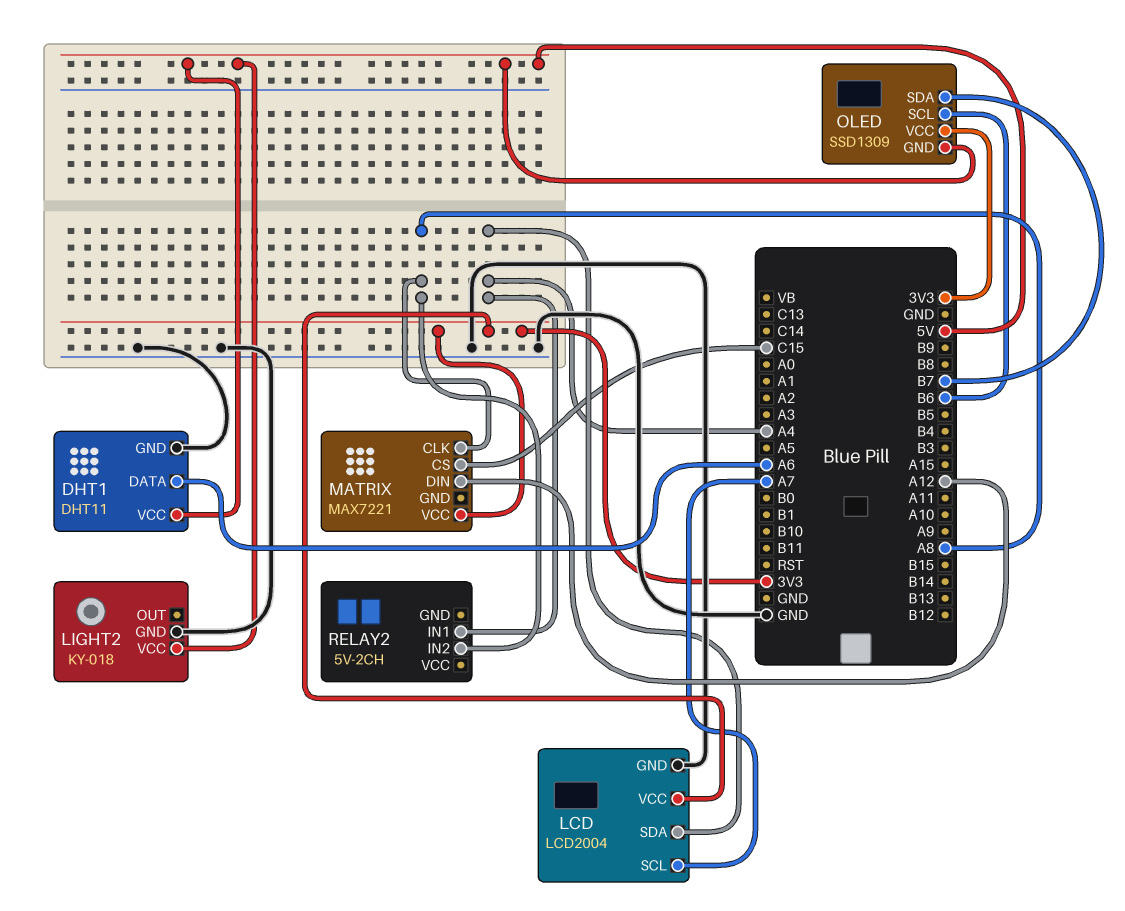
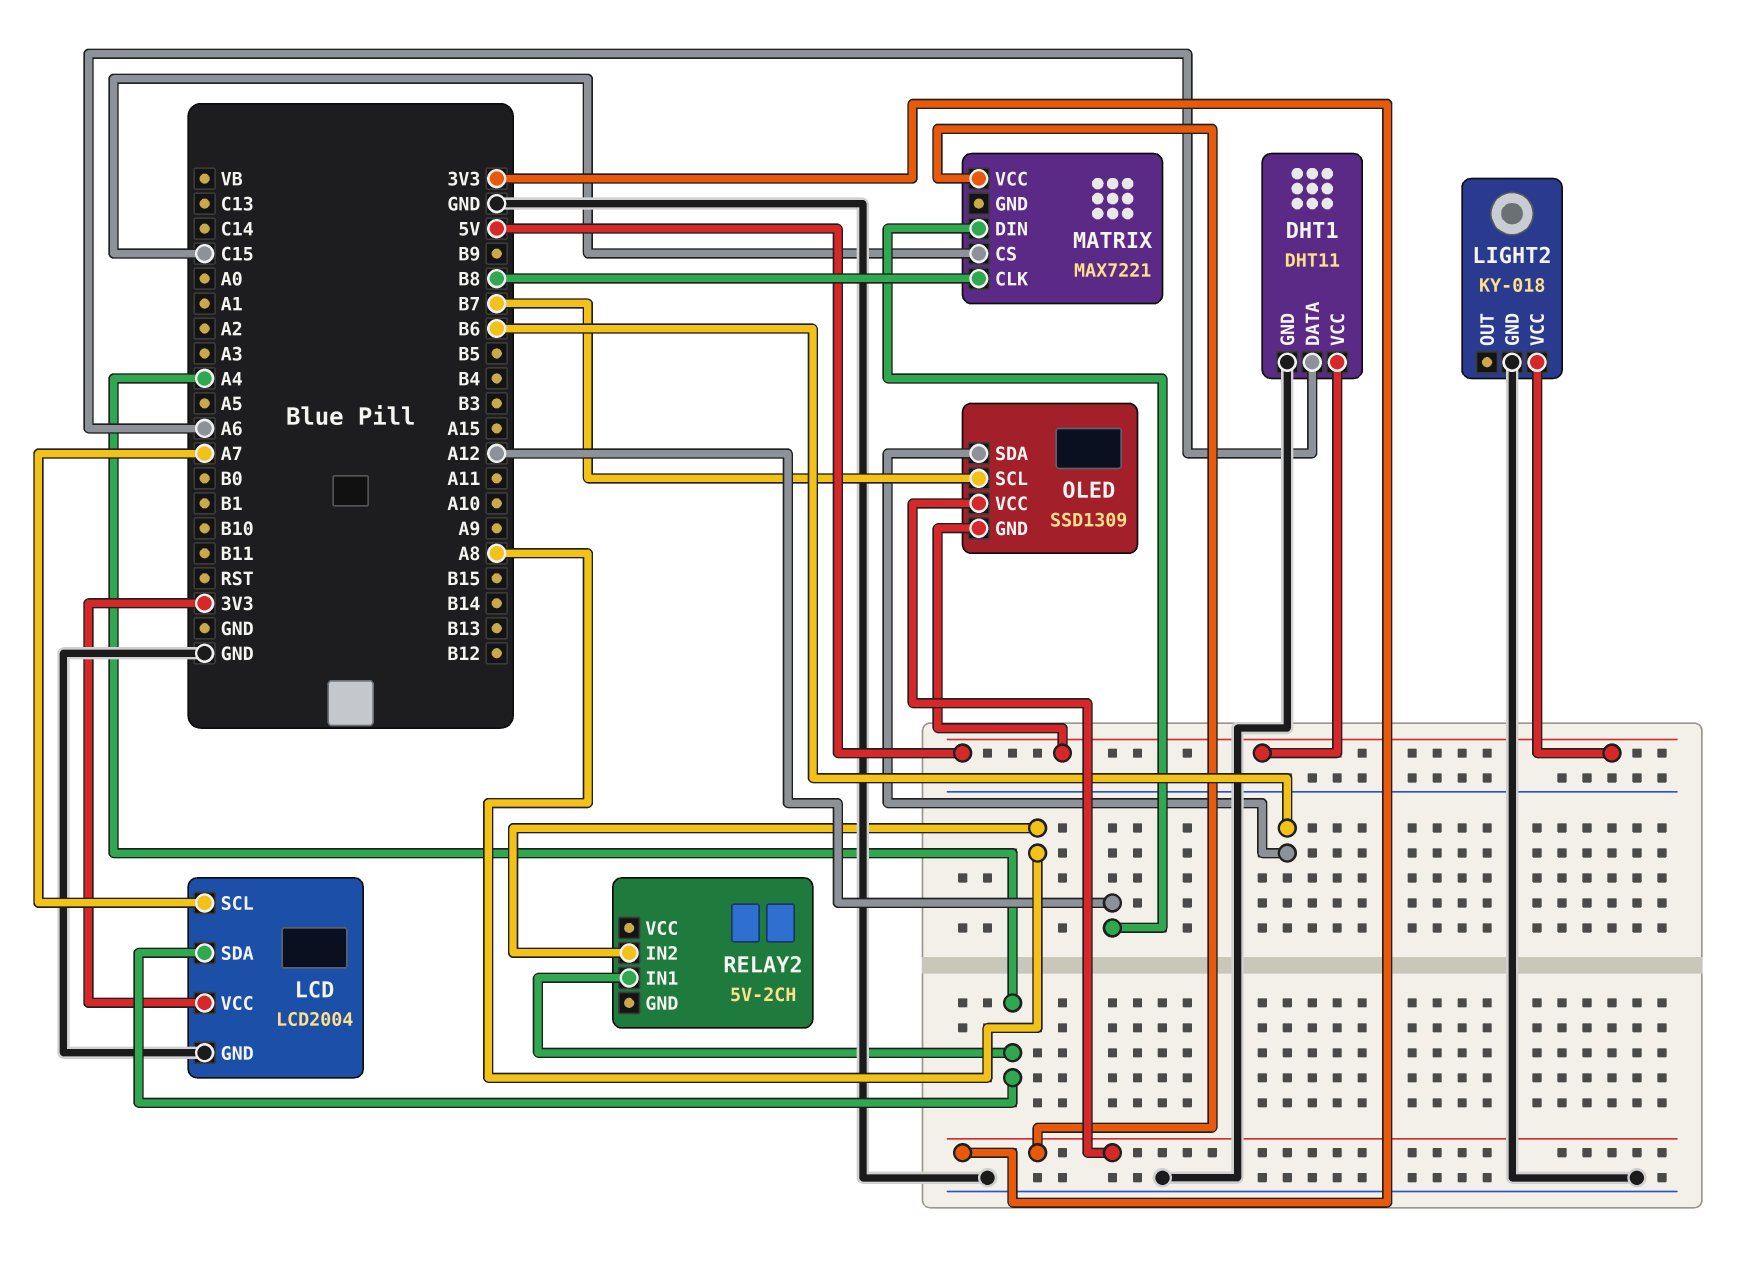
MATRIX pin CLK: A8 -> B8
OLED pin SCL: B6 -> B7
OLED pin SDA: B7 -> B6

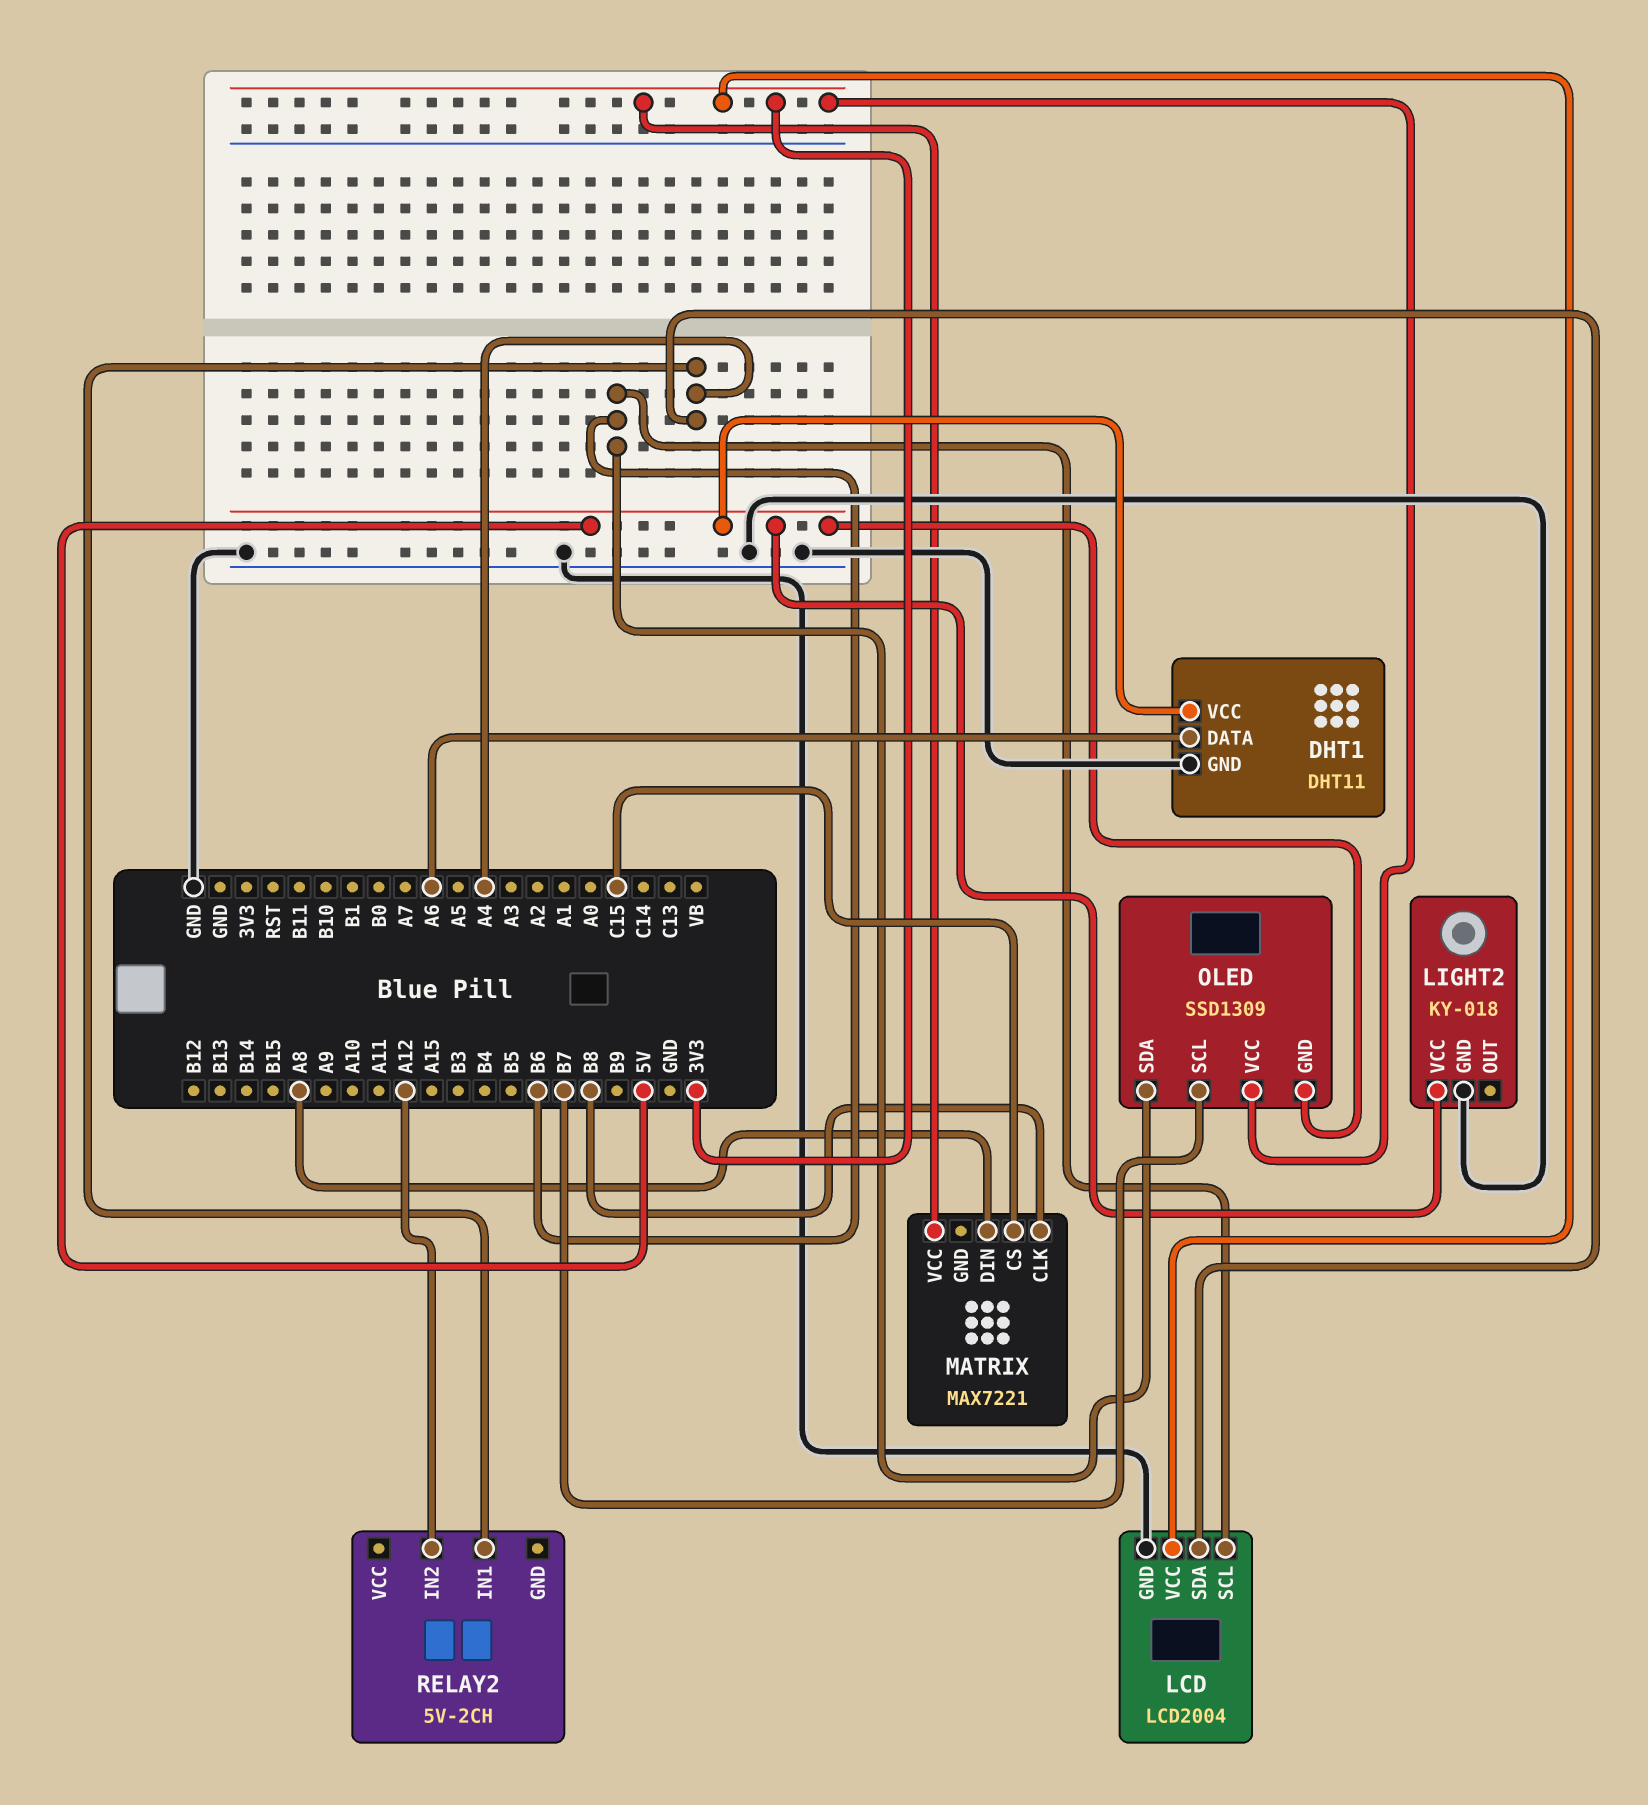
LCD pin SCL: A7 -> B6
MATRIX pin DIN: A12 -> A8
RELAY2 pin IN2: A8 -> A12

